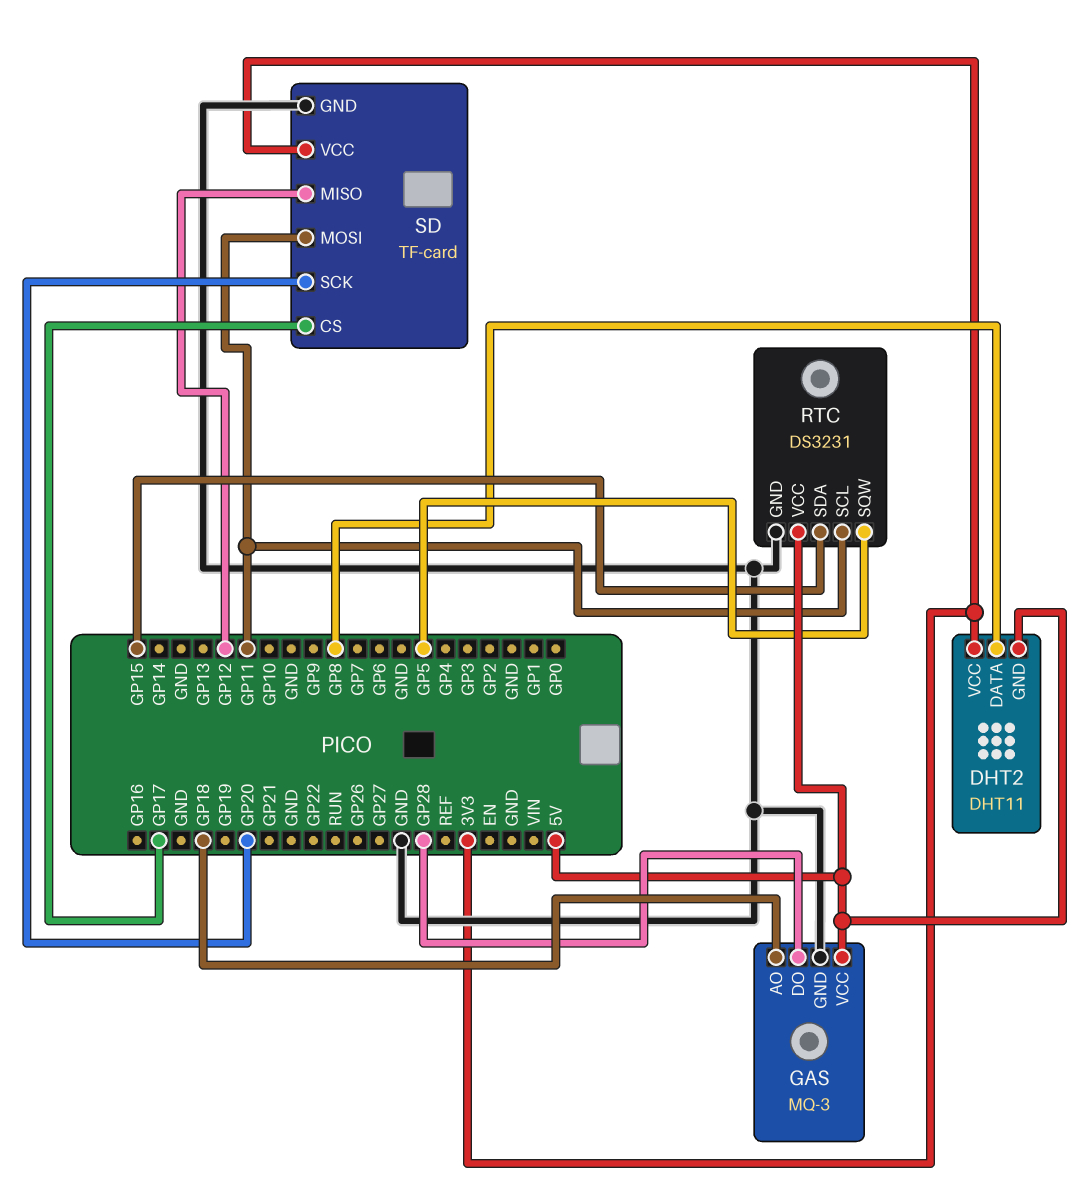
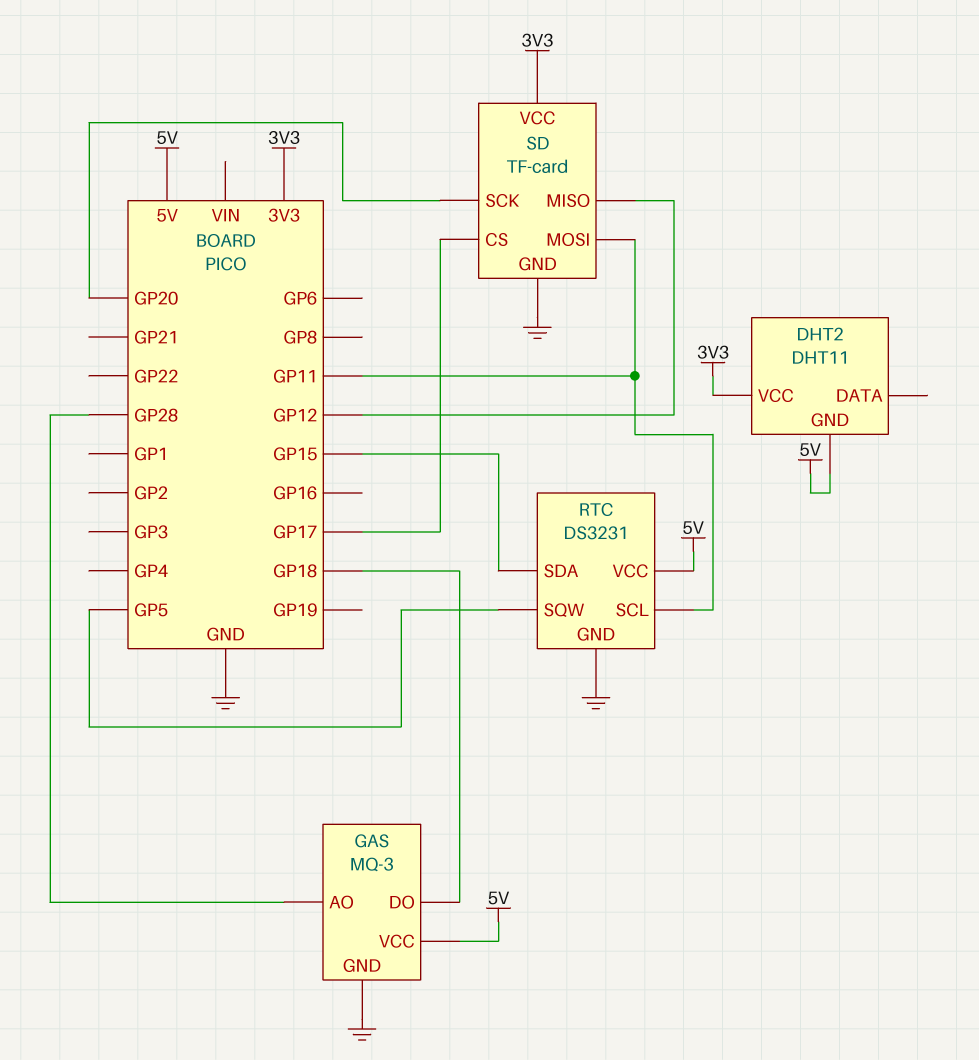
DHT2 pin DATA: GP8 -> none
GAS pin AO: GP18 -> GP28
GAS pin DO: GP28 -> GP18

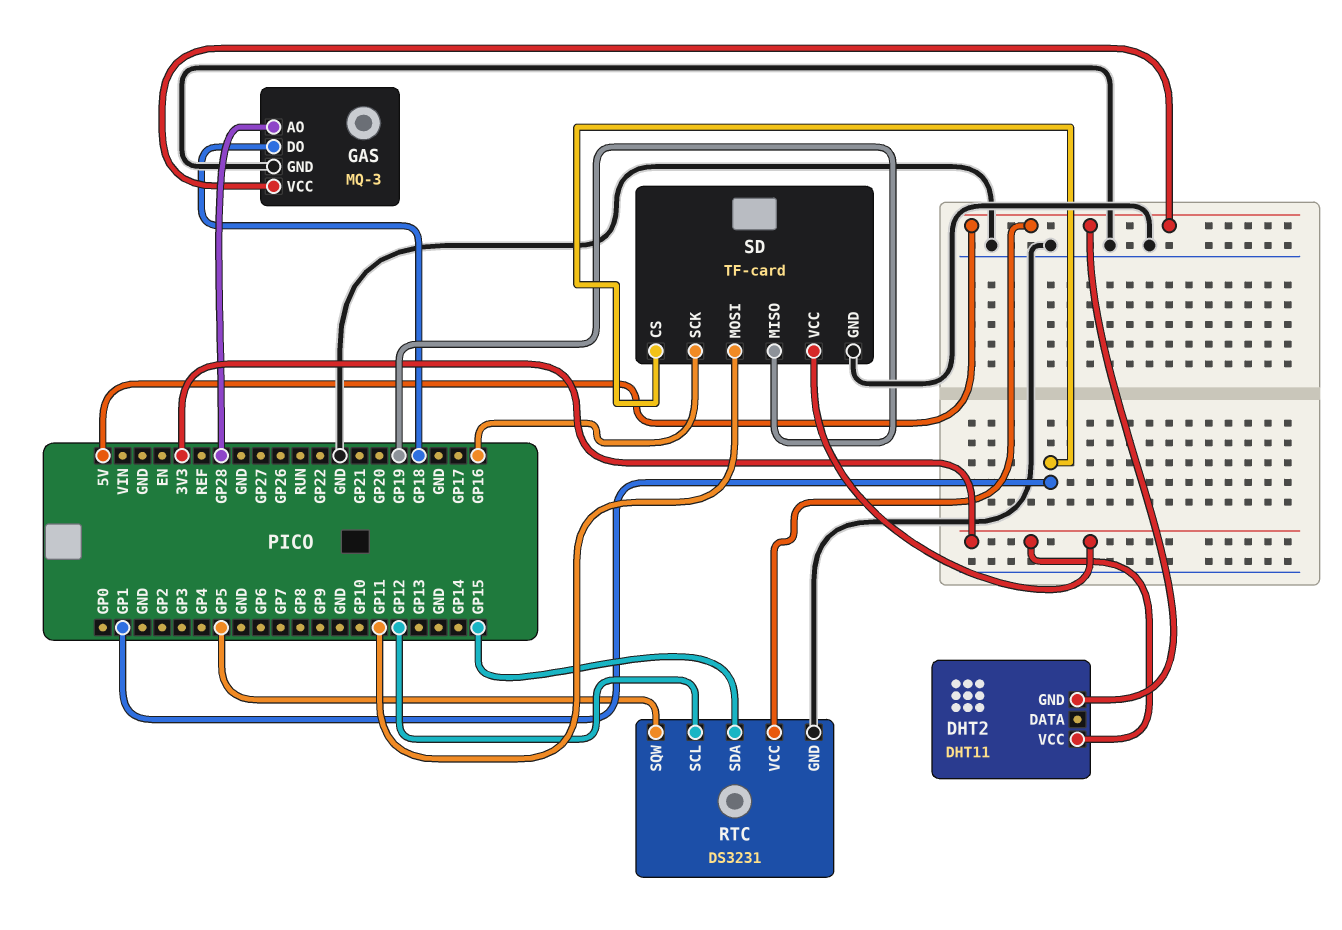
RTC pin SCL: GP11 -> GP12
SD pin CS: GP17 -> GP1
SD pin MISO: GP12 -> GP19
SD pin SCK: GP20 -> GP16

